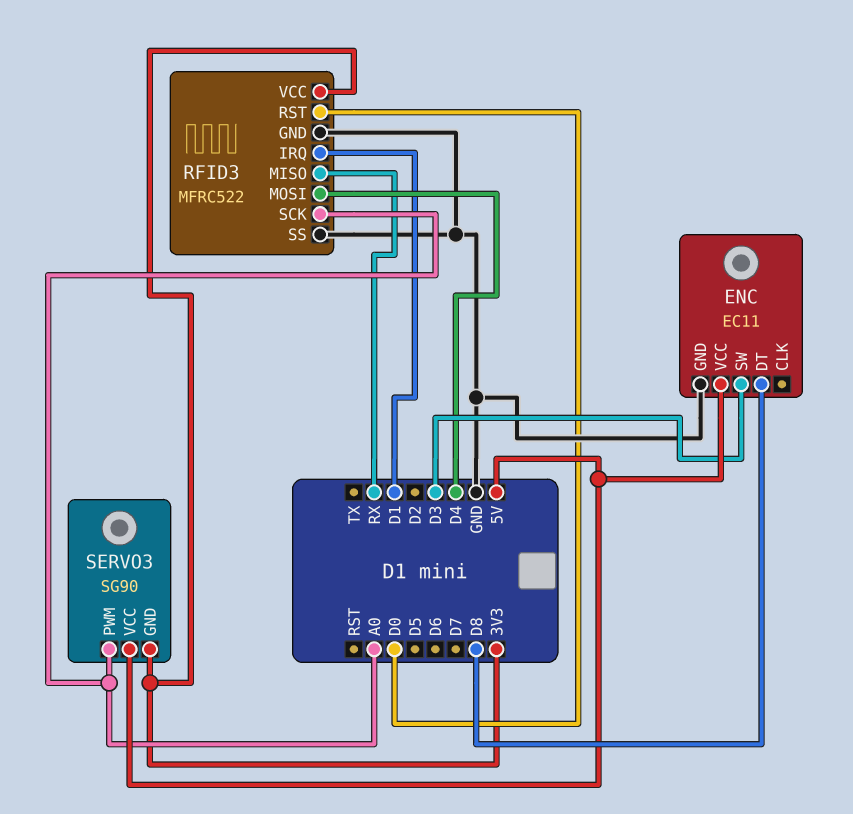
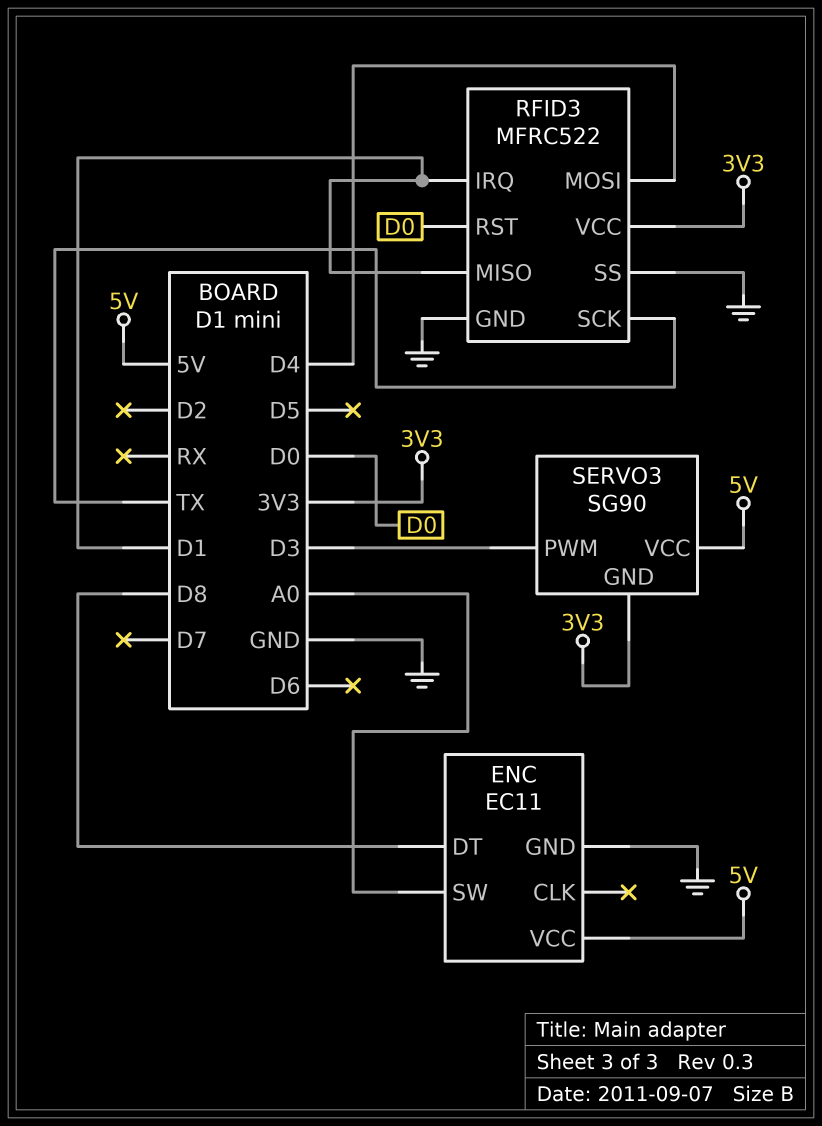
ENC pin SW: D3 -> A0
RFID3 pin MISO: RX -> D1
RFID3 pin SCK: A0 -> TX
SERVO3 pin PWM: A0 -> D3

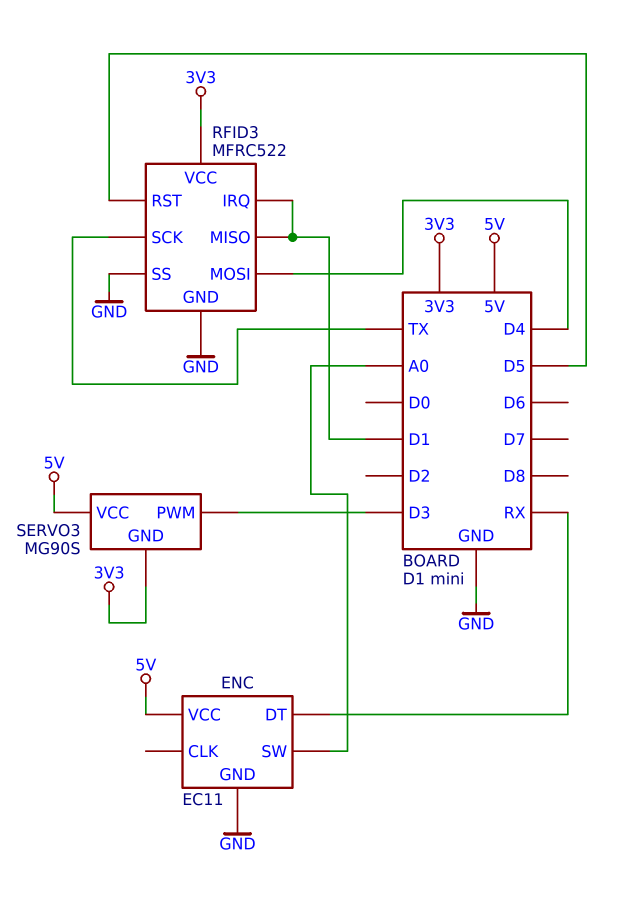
ENC pin DT: D8 -> RX
RFID3 pin RST: D0 -> D5
SERVO3: SG90 -> MG90S

